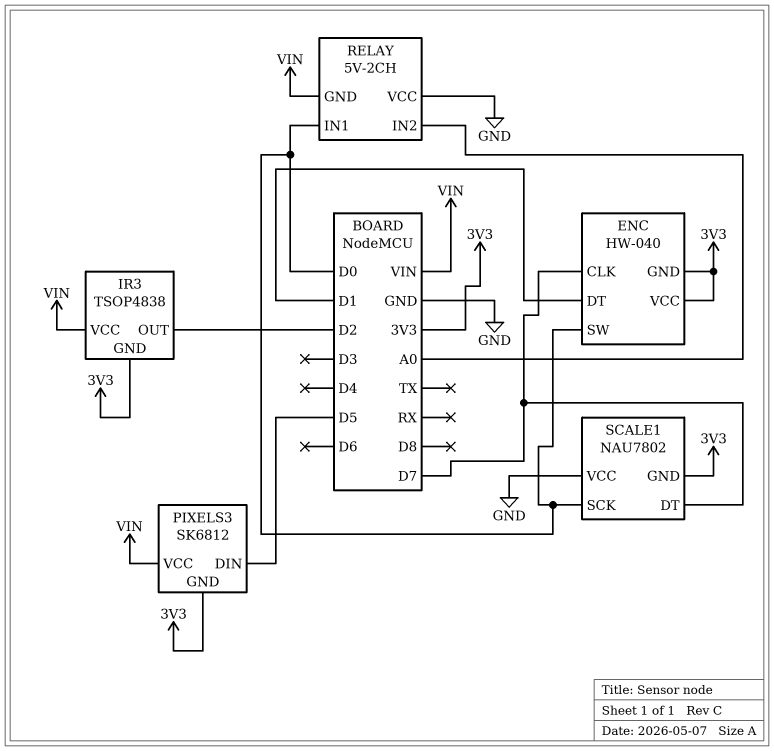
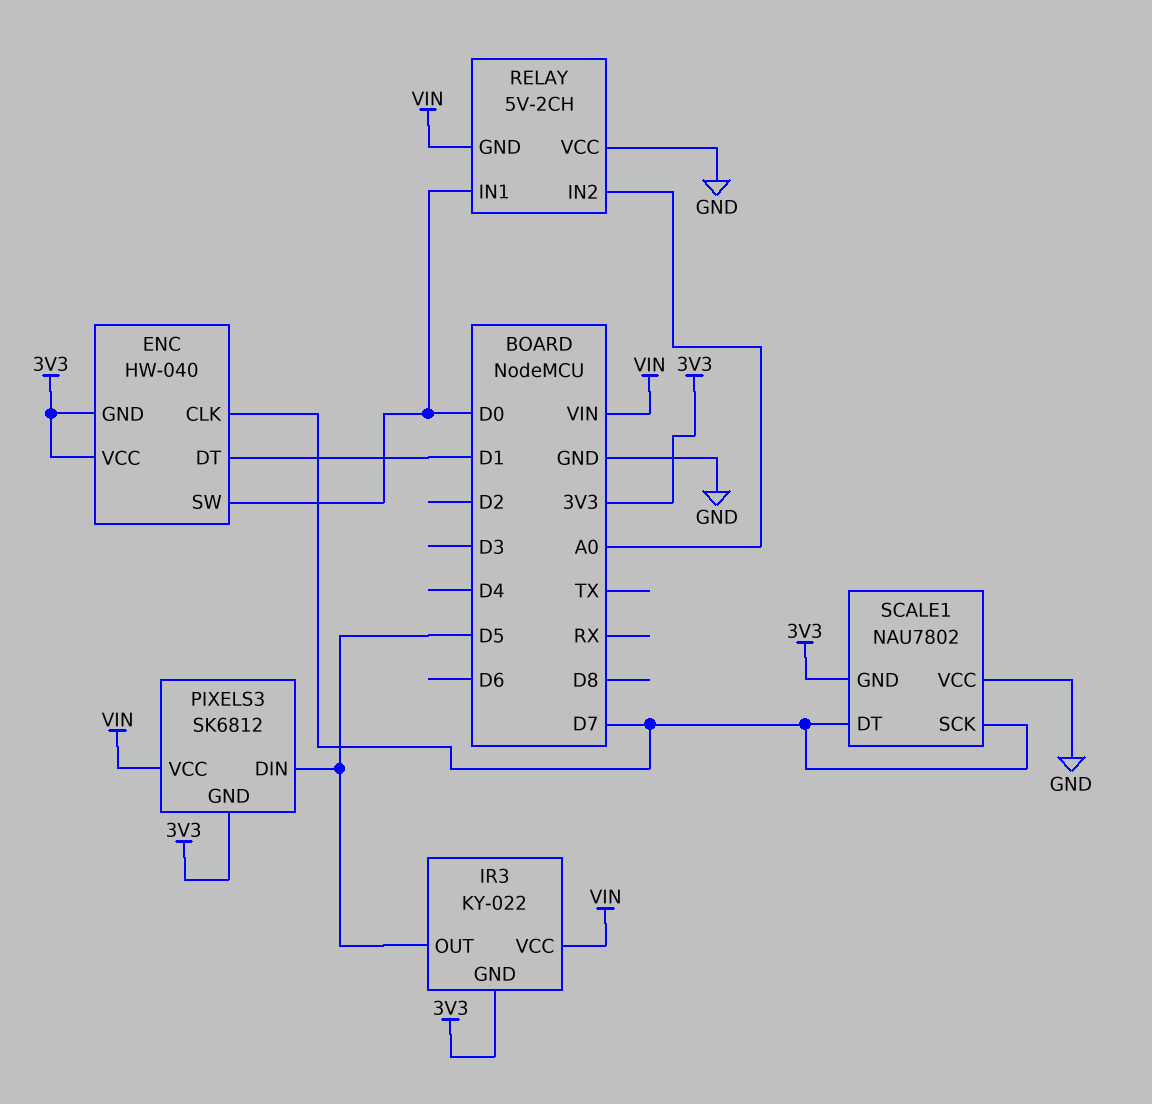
IR3: TSOP4838 -> KY-022
IR3 pin OUT: D2 -> D5
SCALE1 pin SCK: D0 -> D7

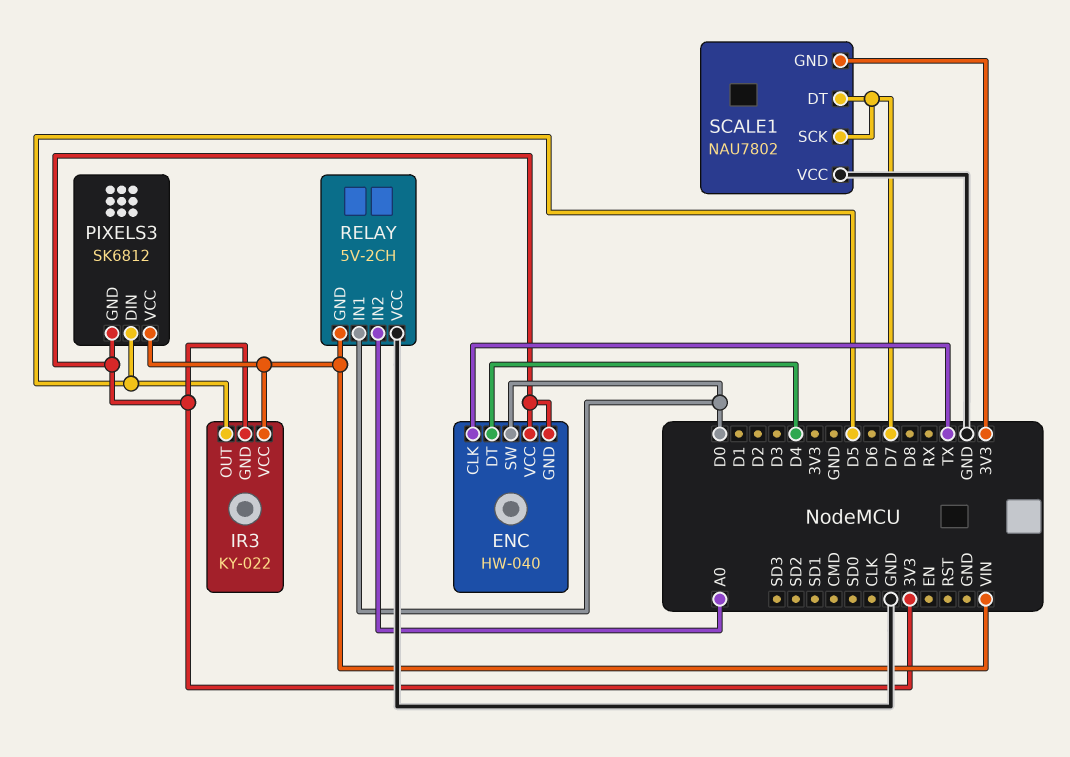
ENC pin CLK: D7 -> TX
ENC pin DT: D1 -> D4

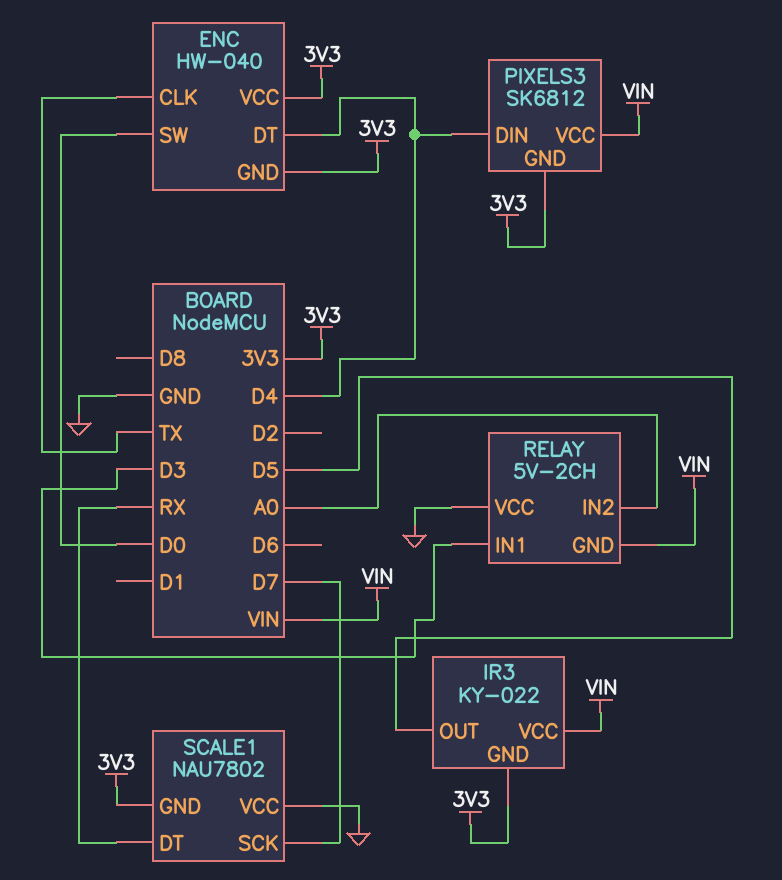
PIXELS3 pin DIN: D5 -> D4
RELAY pin IN1: D0 -> D3
SCALE1 pin DT: D7 -> RX

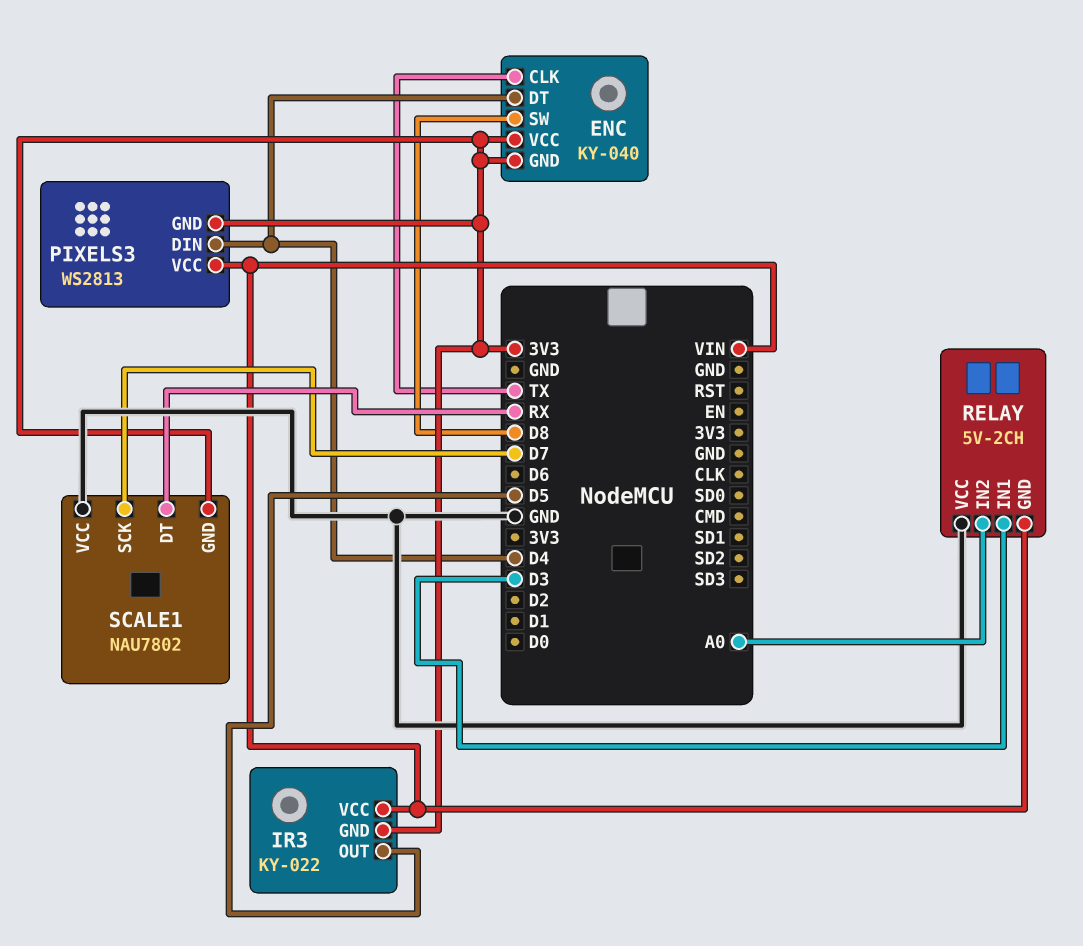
ENC: HW-040 -> KY-040
ENC pin SW: D0 -> D8
PIXELS3: SK6812 -> WS2813

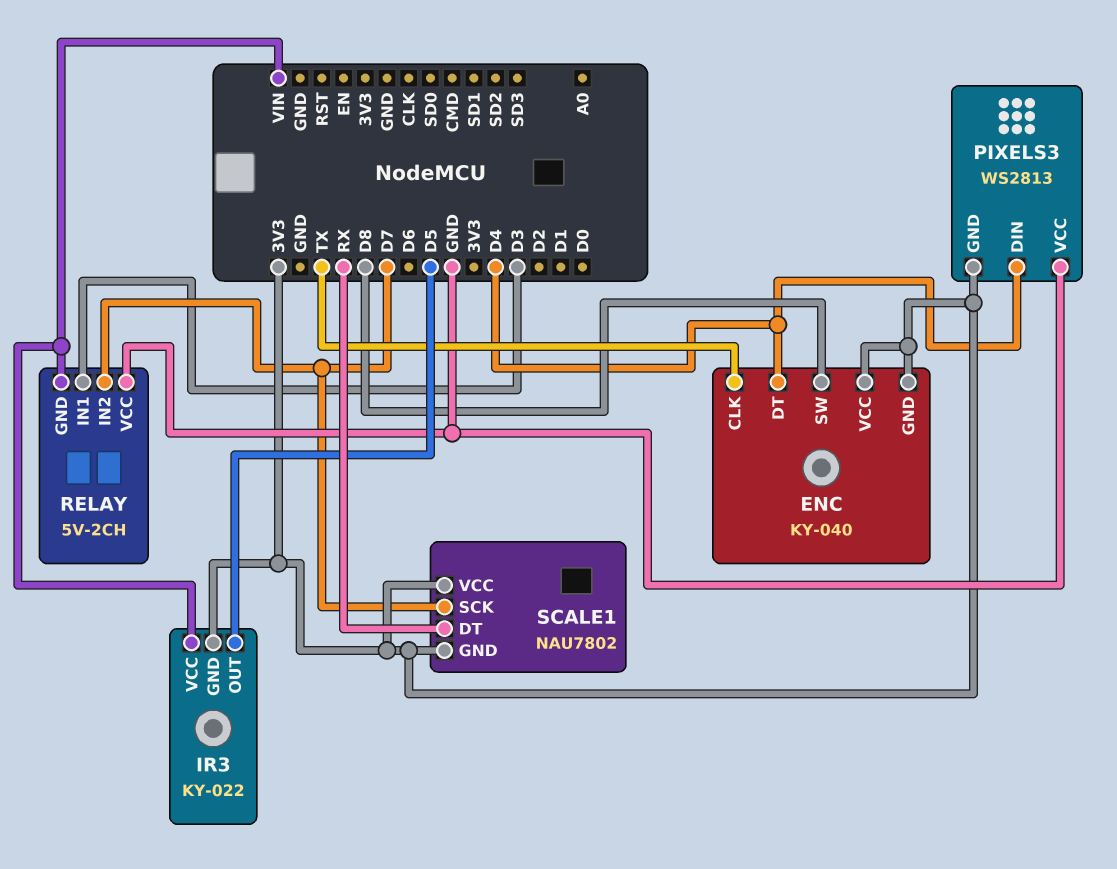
PIXELS3 pin VCC: VIN -> GND
RELAY pin IN2: A0 -> D7
SCALE1 pin VCC: GND -> 3V3

